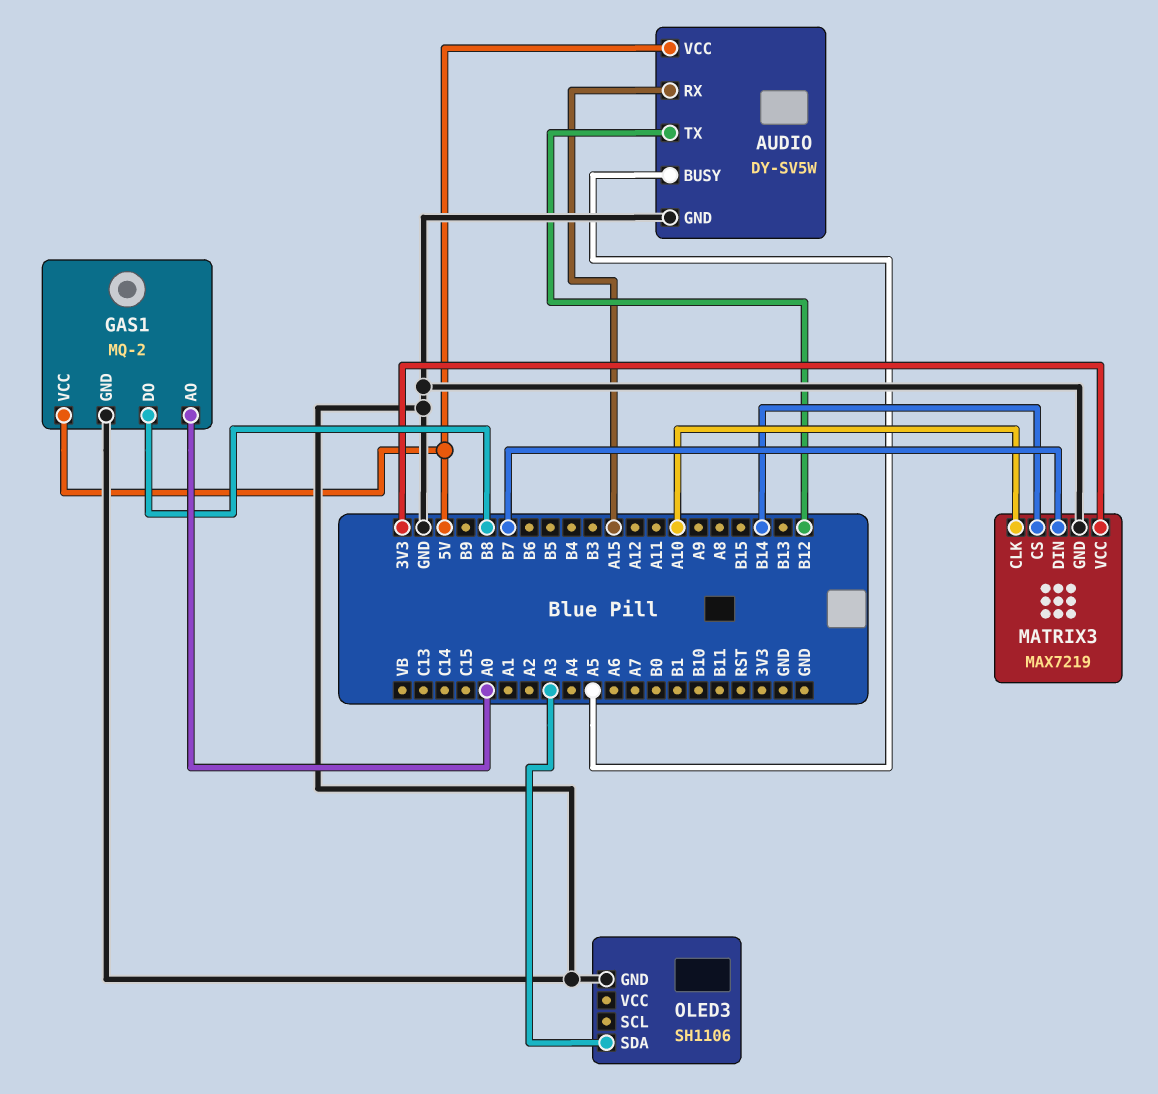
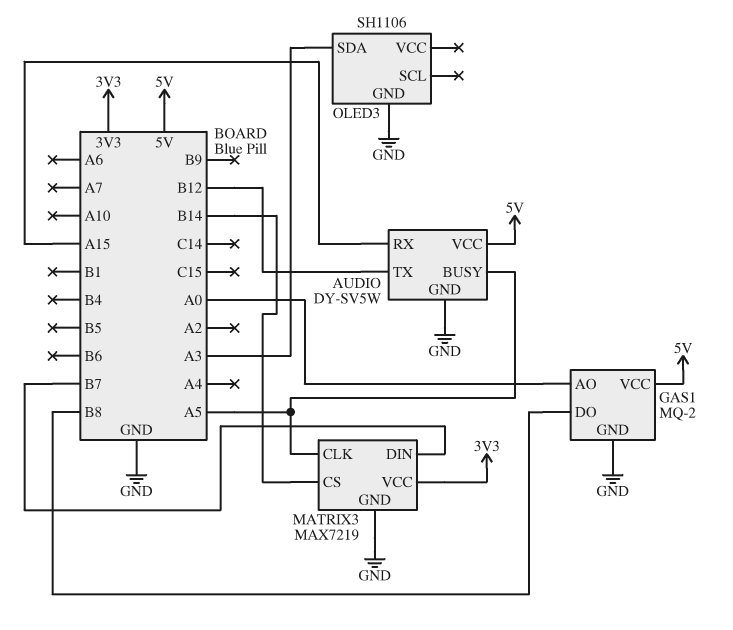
MATRIX3 pin CLK: A10 -> A5

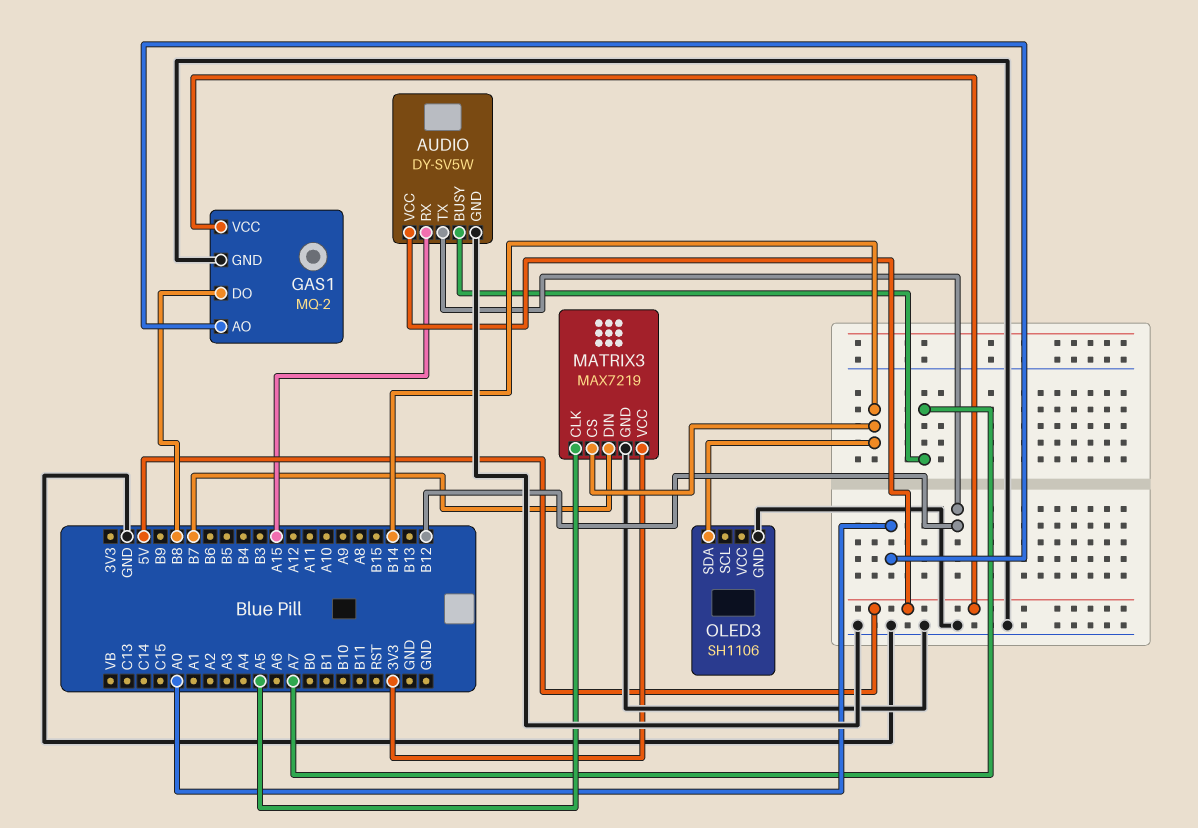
AUDIO pin BUSY: A5 -> A7
OLED3 pin SDA: A3 -> B14

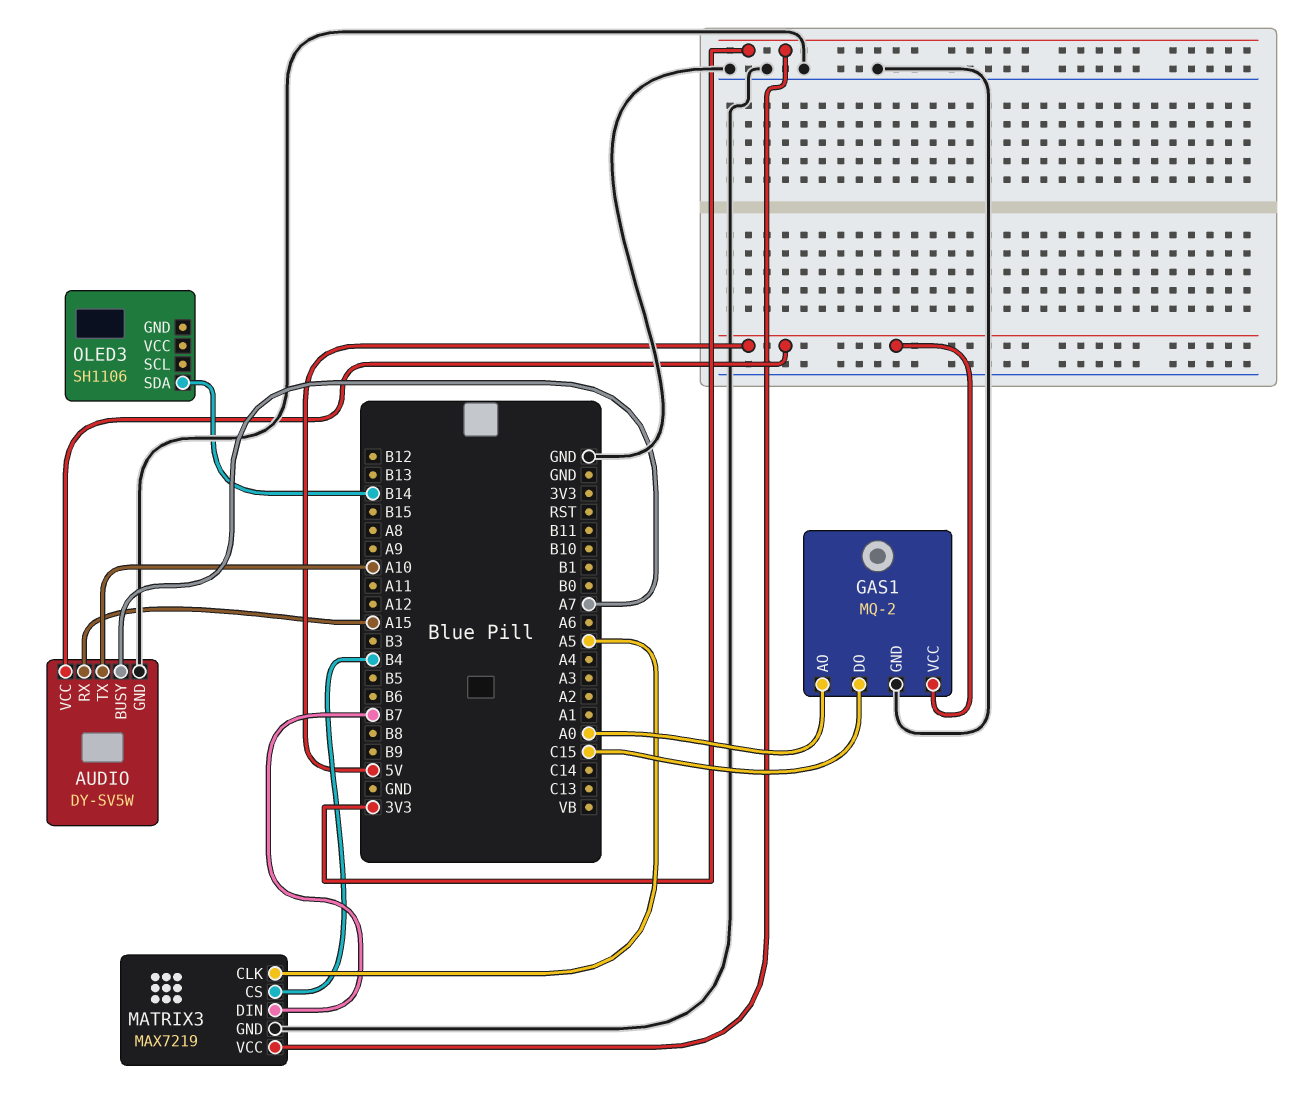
AUDIO pin TX: B12 -> A10
GAS1 pin DO: B8 -> C15
MATRIX3 pin CS: B14 -> B4
OLED3 pin GND: GND -> none

